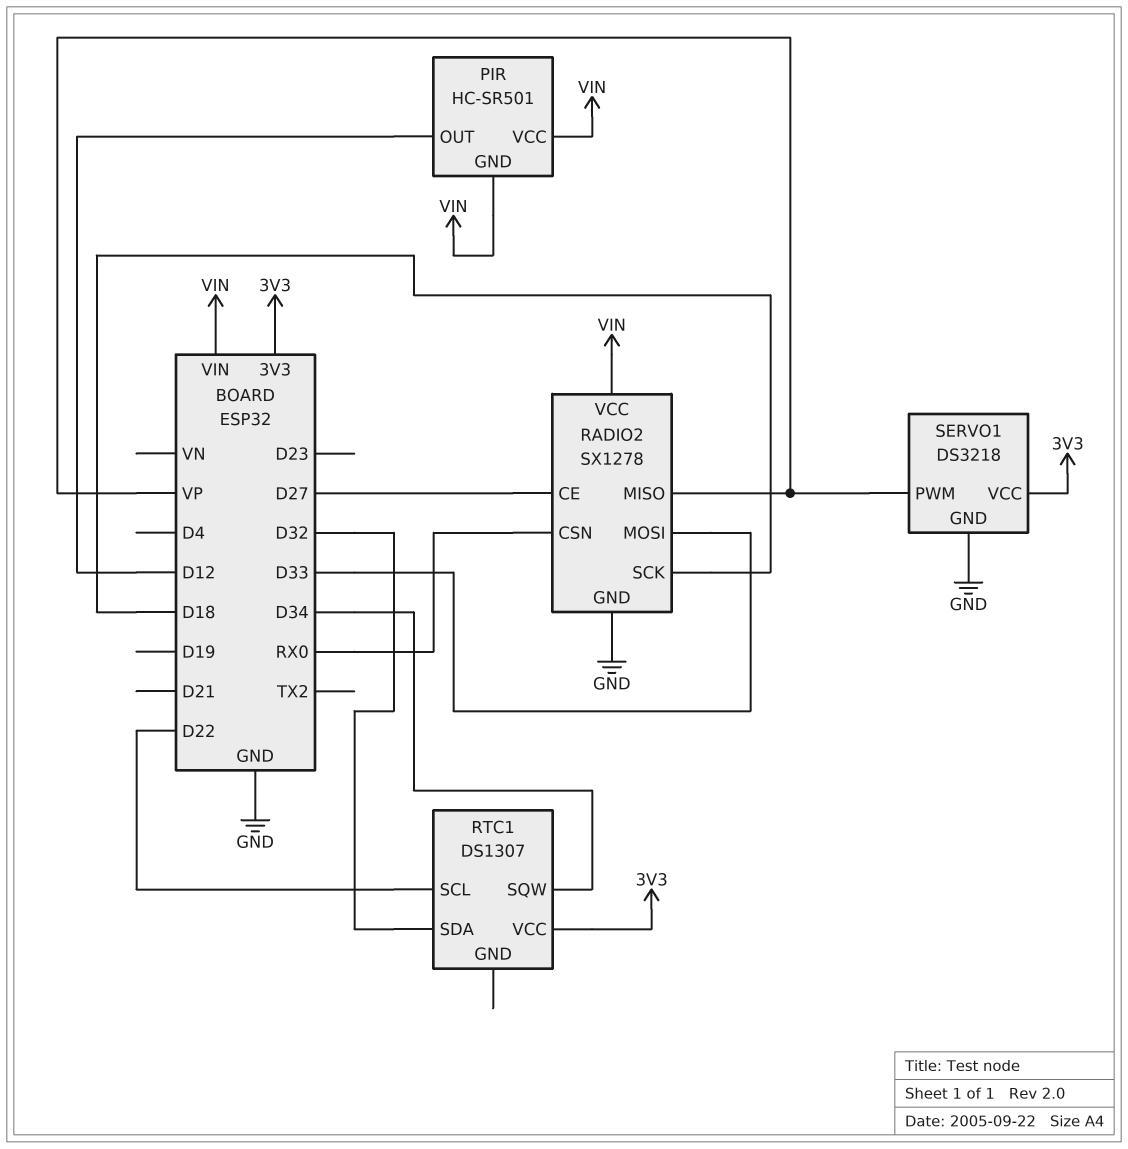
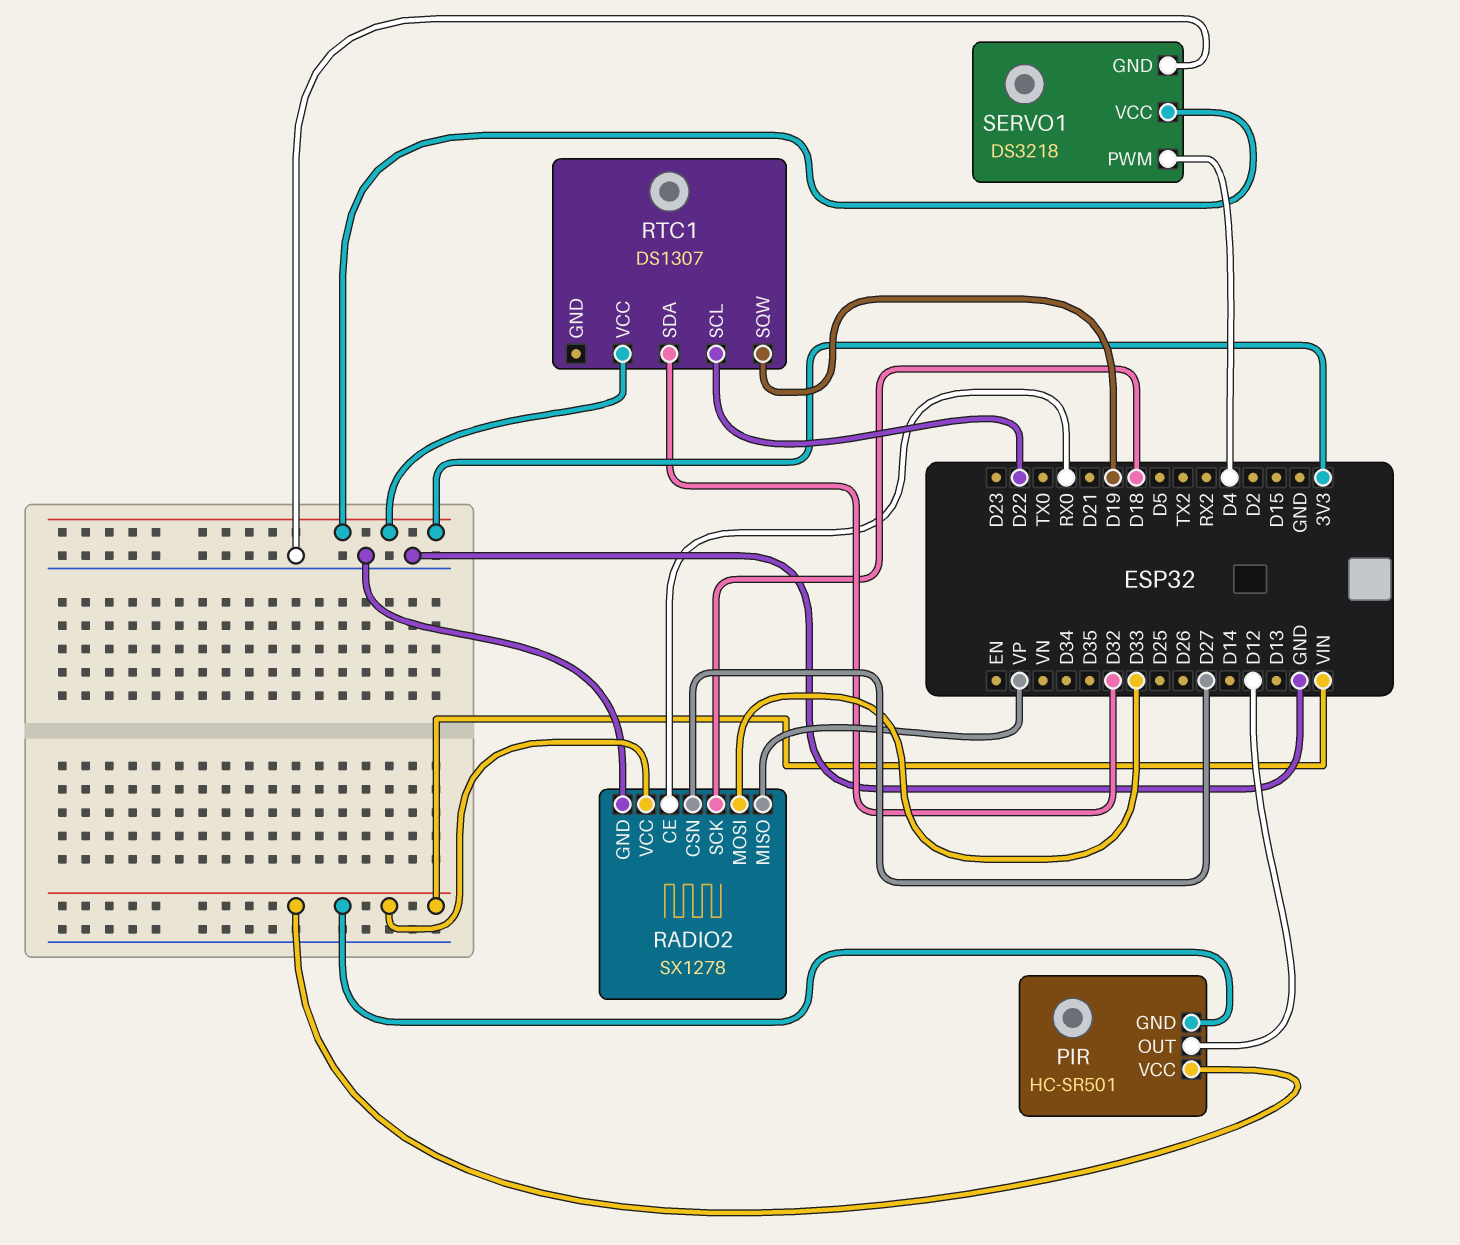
RADIO2 pin CE: D27 -> RX0
RADIO2 pin CSN: RX0 -> D27
RTC1 pin SQW: D34 -> D19
SERVO1 pin PWM: VP -> D4

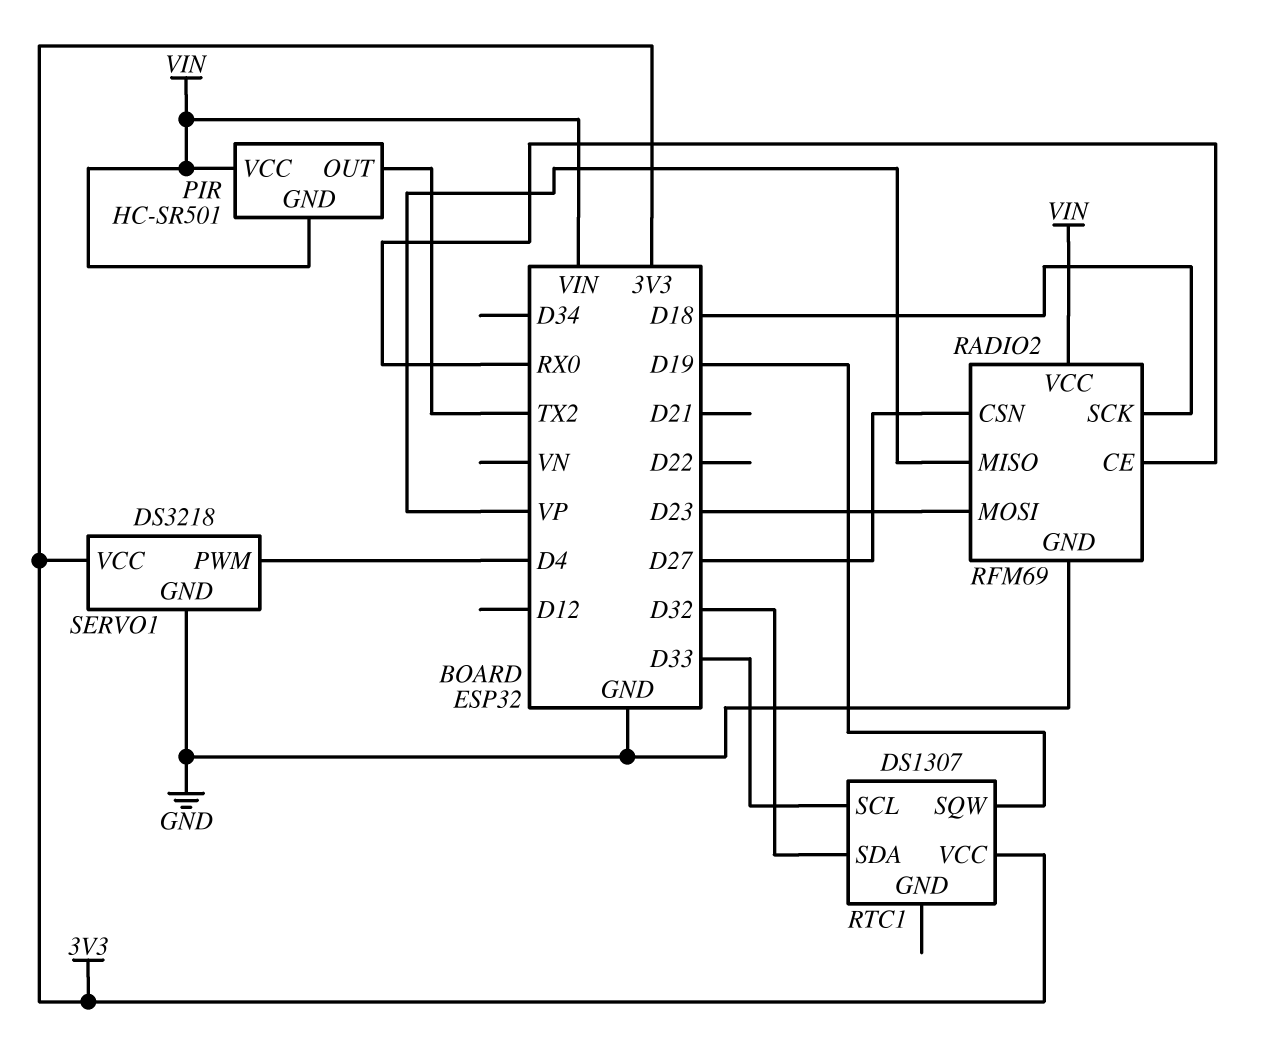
PIR pin OUT: D12 -> TX2
RADIO2: SX1278 -> RFM69
RADIO2 pin MOSI: D33 -> D23
RTC1 pin SCL: D22 -> D33

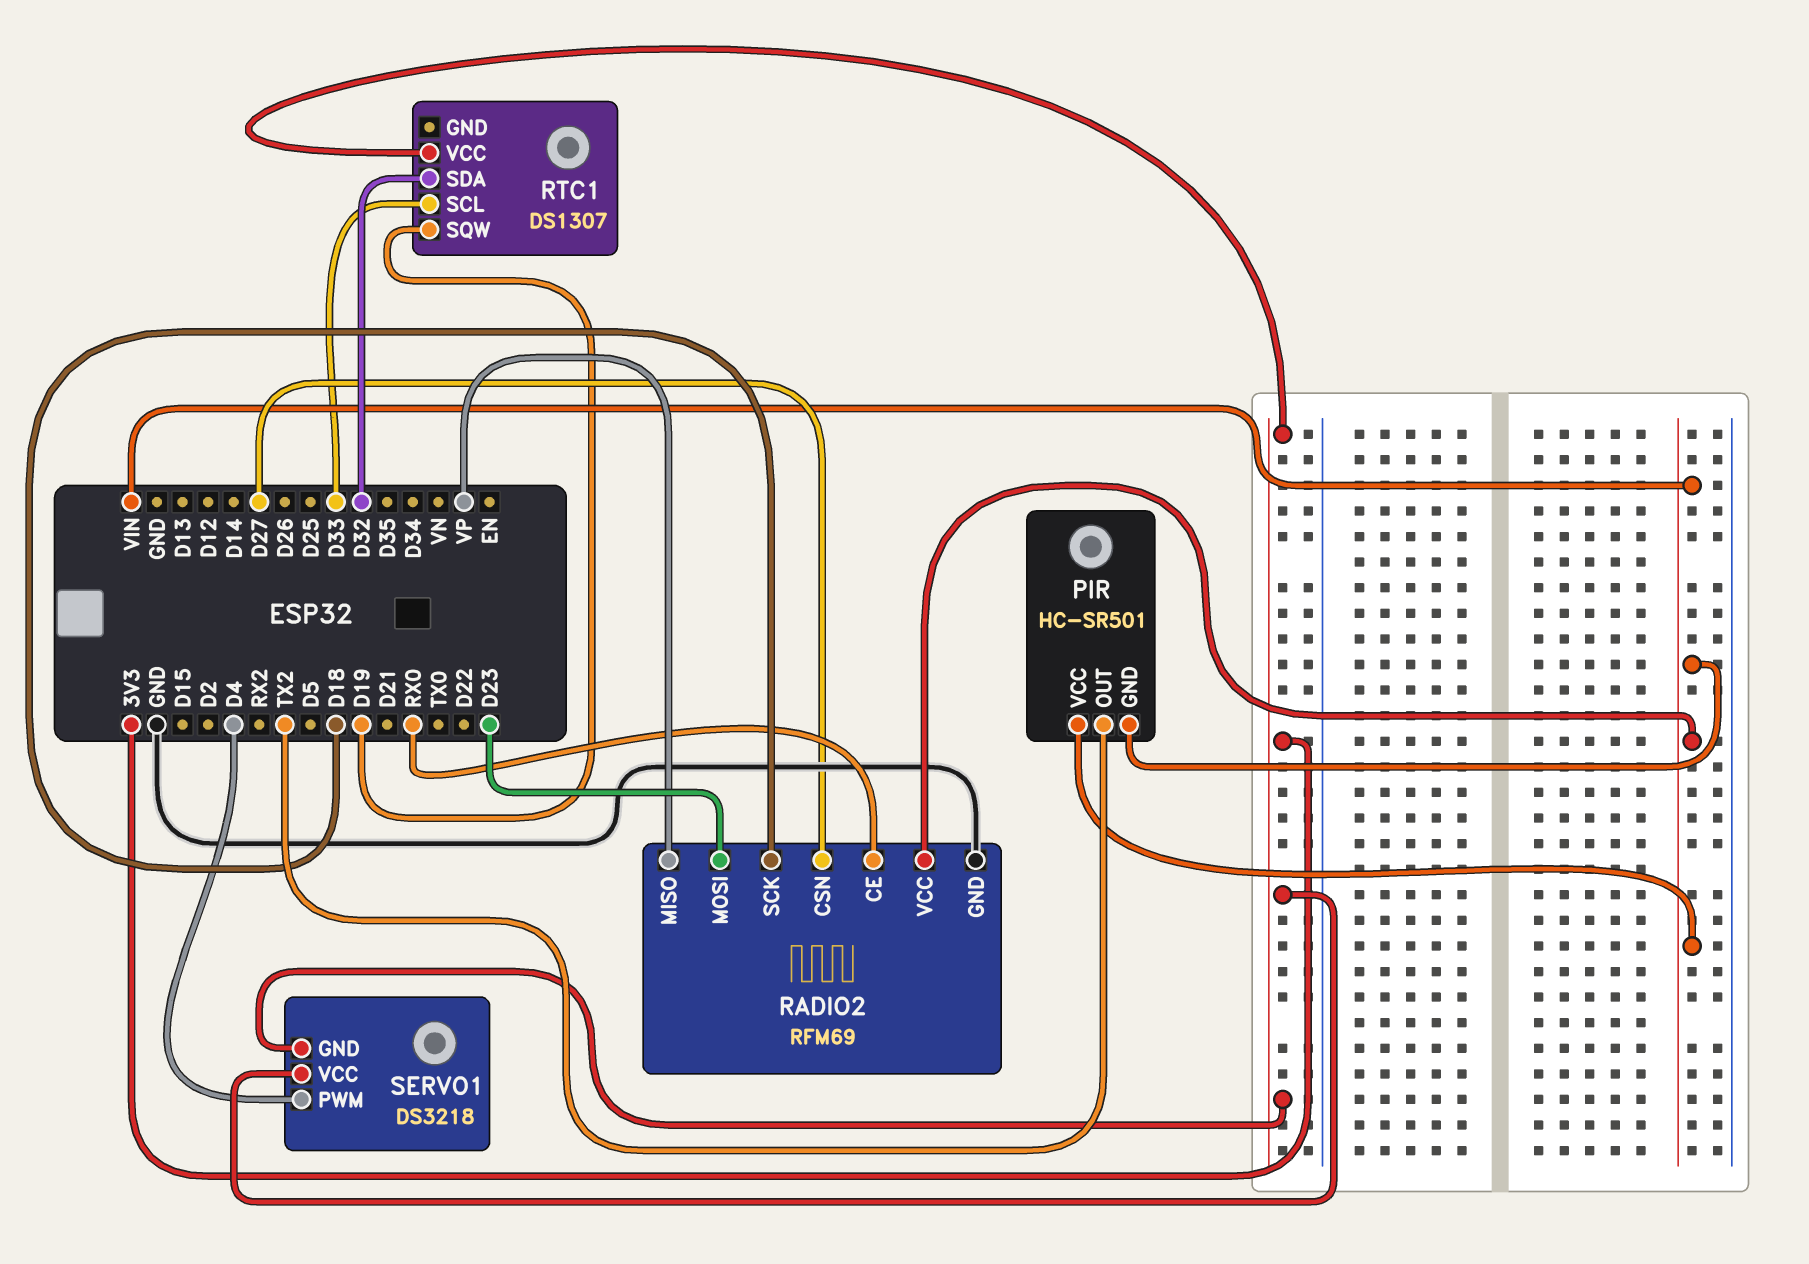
SERVO1 pin GND: GND -> 3V3

